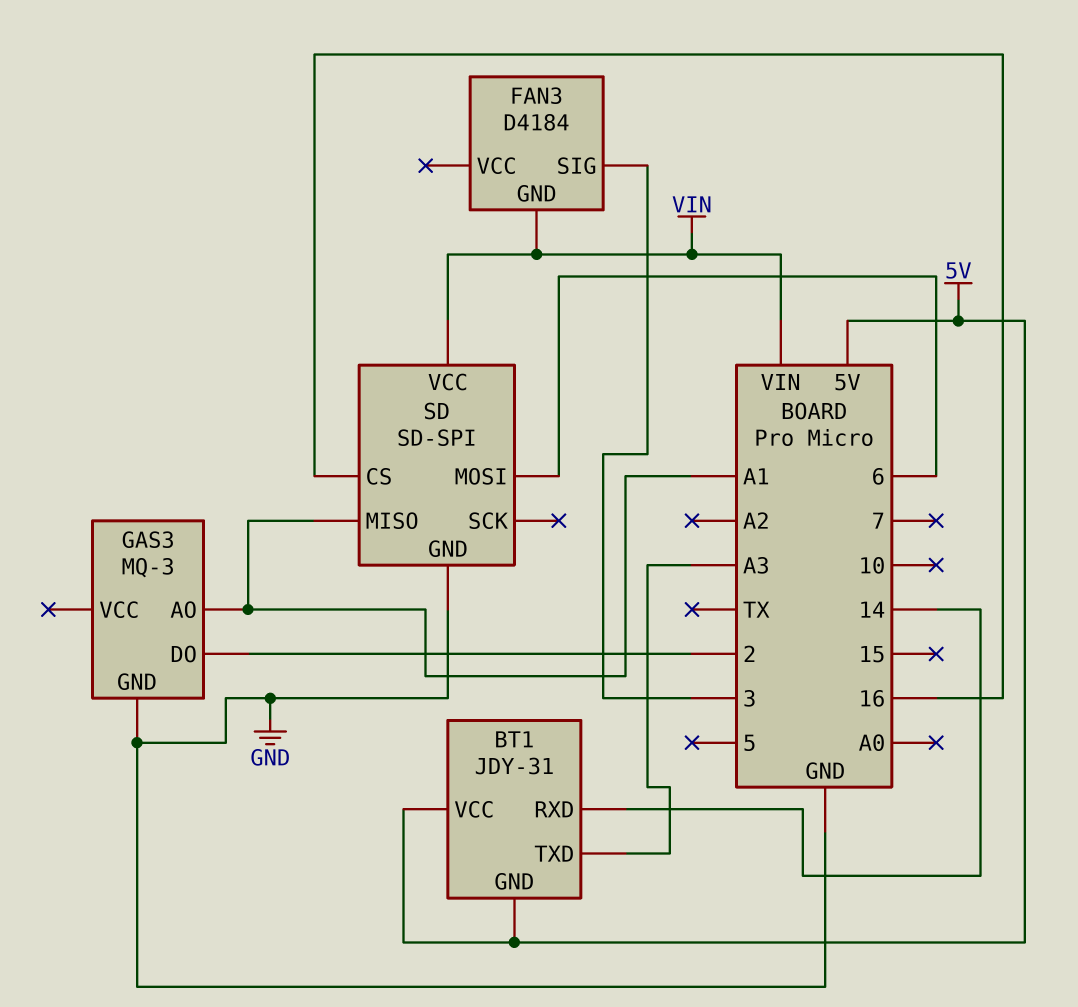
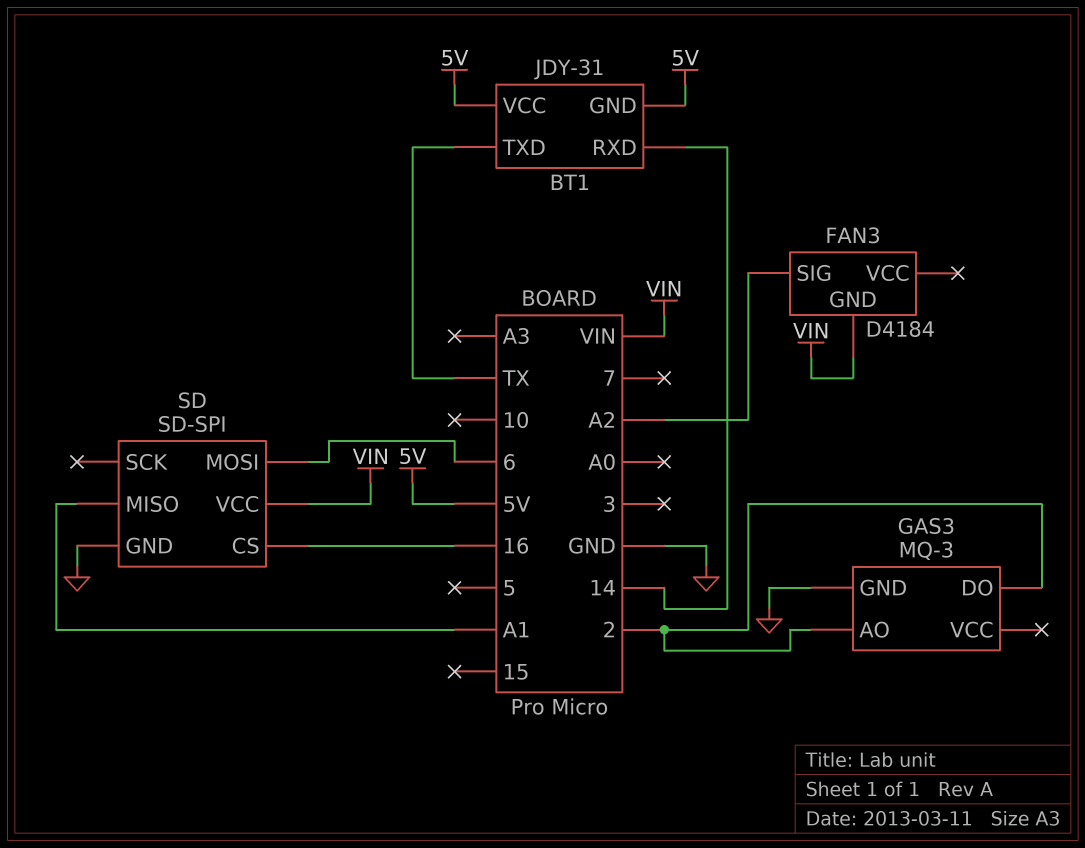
BT1 pin TXD: A3 -> TX
FAN3 pin SIG: 3 -> A2
GAS3 pin AO: A1 -> 2

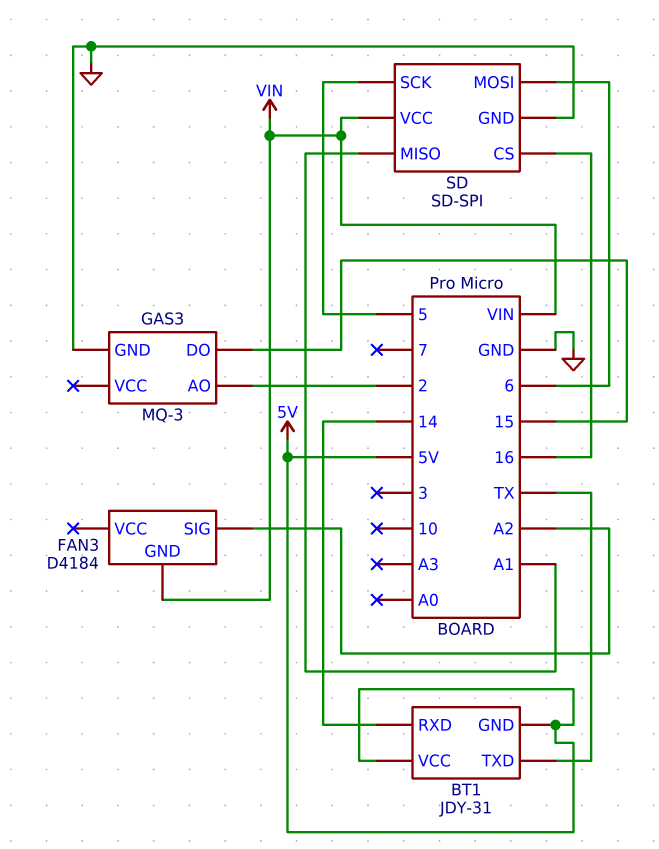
GAS3 pin DO: 2 -> 15
SD pin SCK: none -> 5

